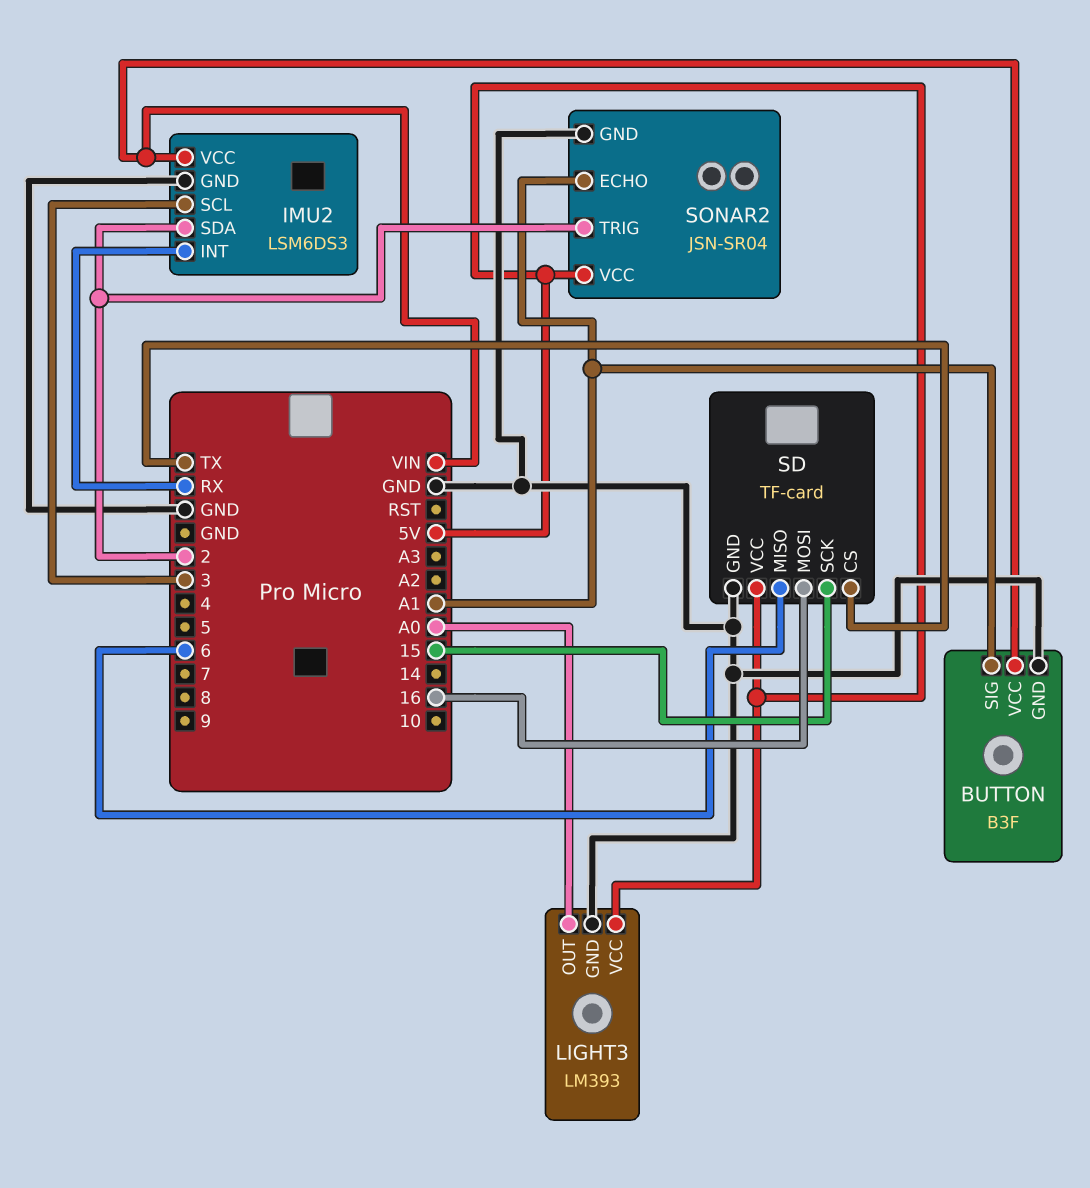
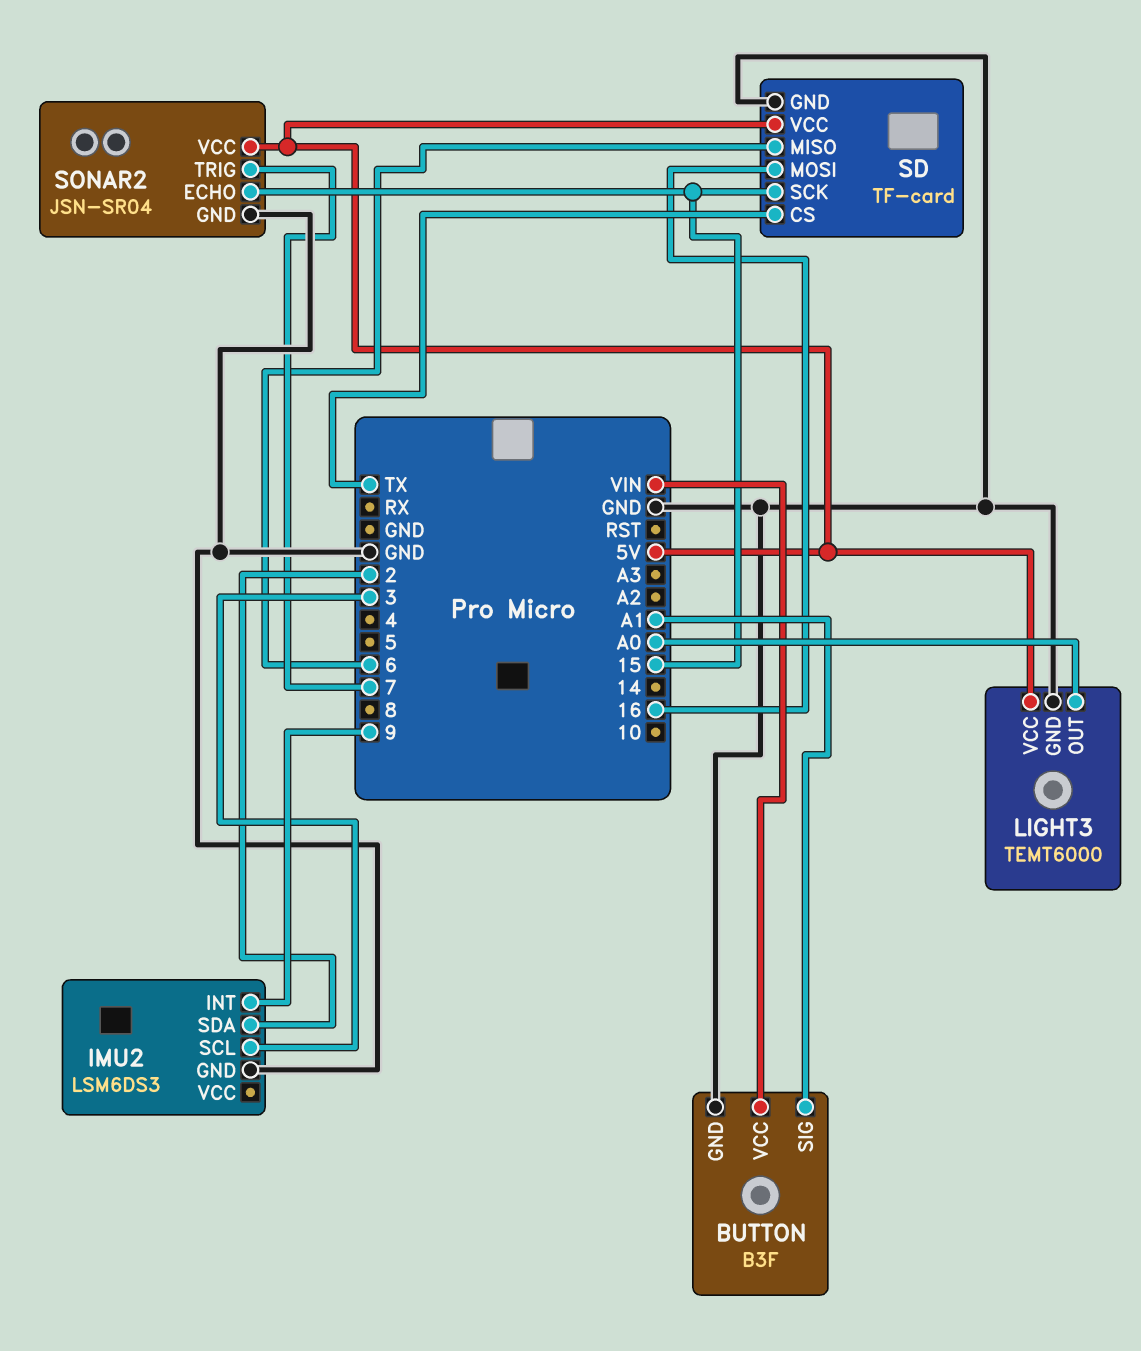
IMU2 pin INT: RX -> 9
IMU2 pin VCC: VIN -> none
LIGHT3: LM393 -> TEMT6000
SONAR2 pin ECHO: A1 -> 15
SONAR2 pin TRIG: 2 -> 7

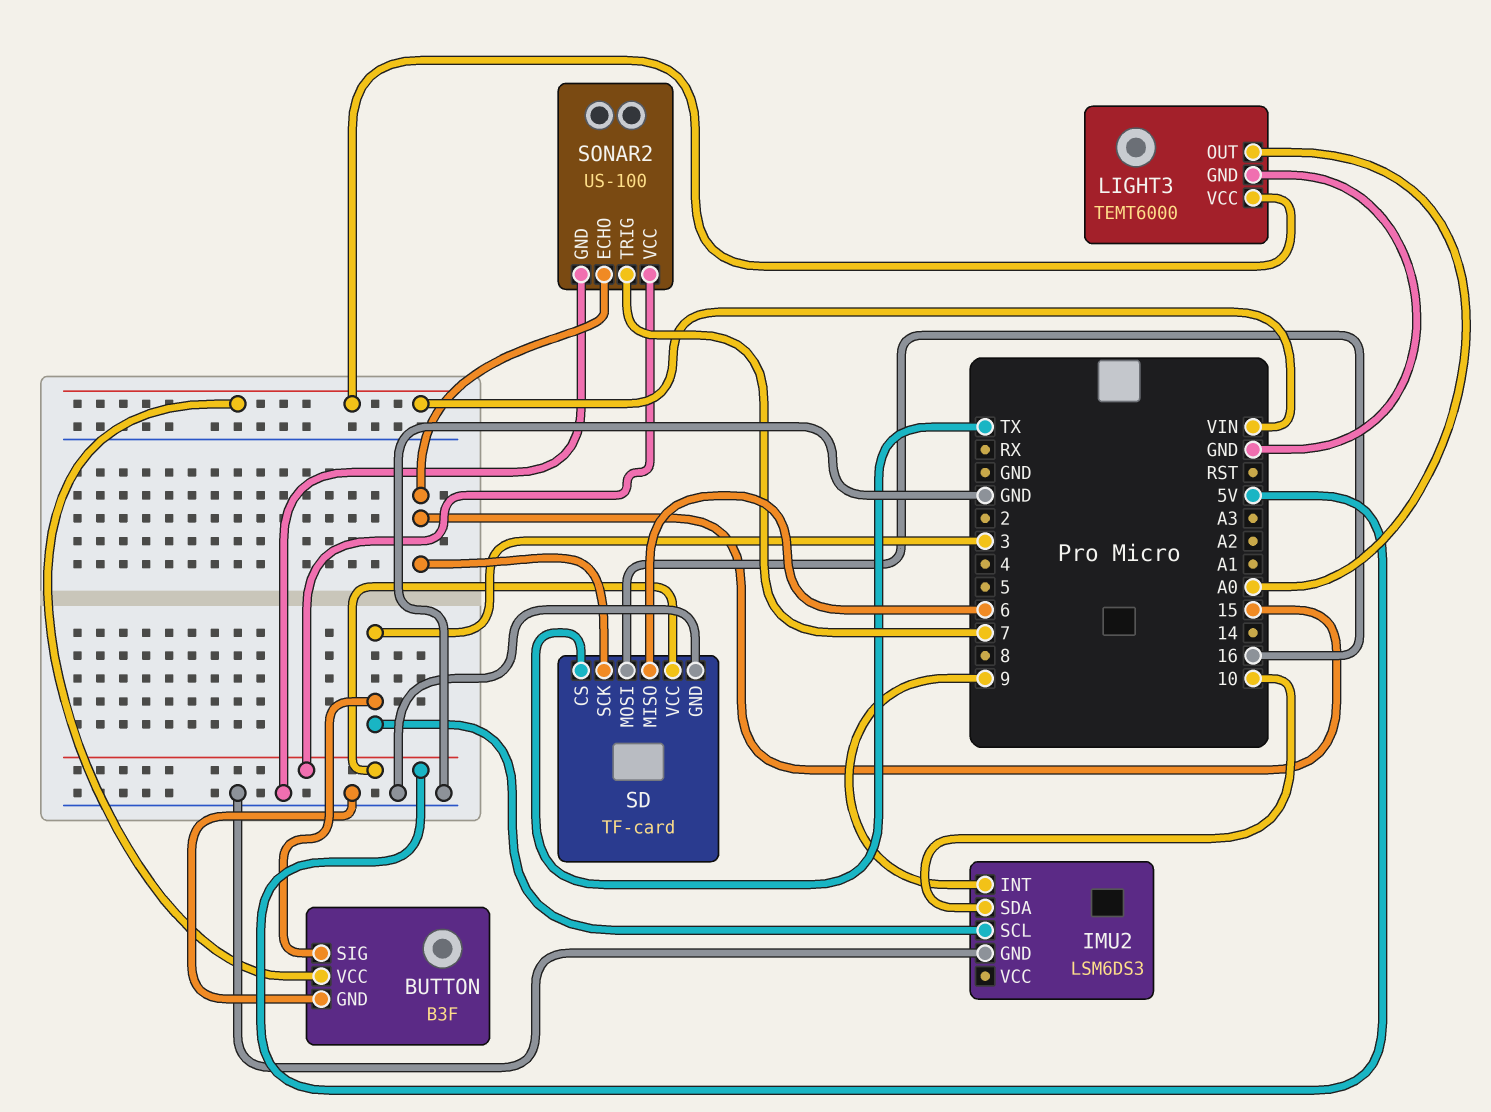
BUTTON pin SIG: A1 -> 3
IMU2 pin SDA: 2 -> 10
LIGHT3 pin VCC: 5V -> VIN
SONAR2: JSN-SR04 -> US-100

